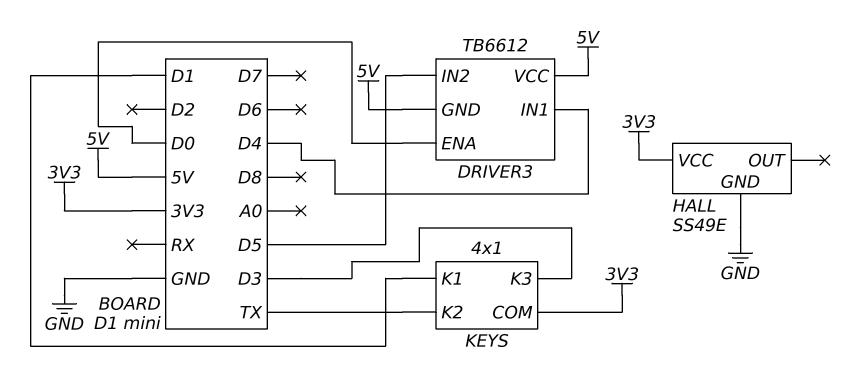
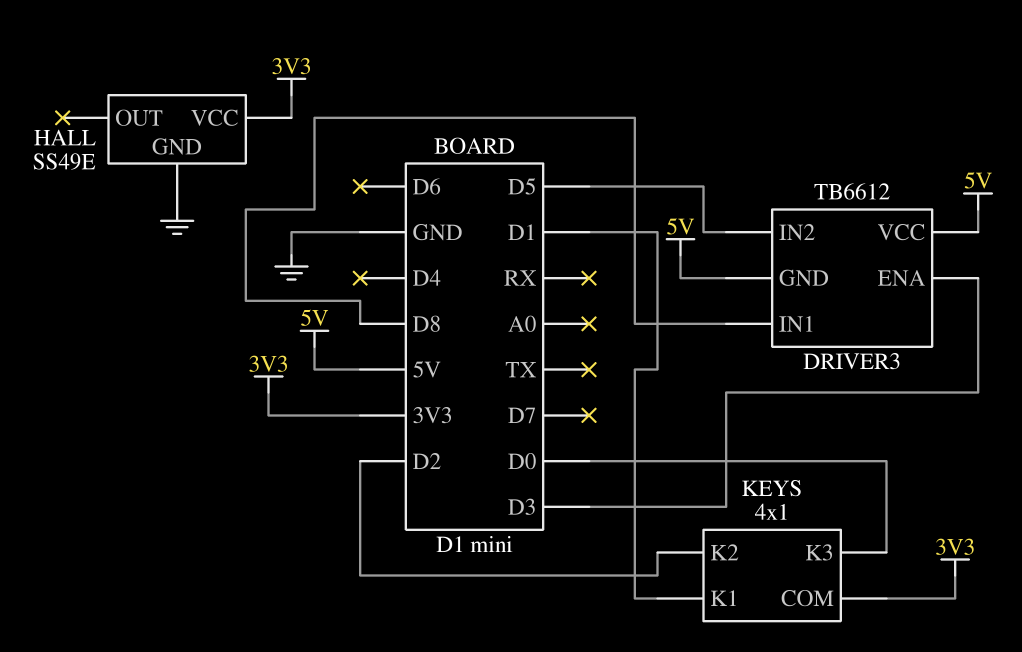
DRIVER3 pin ENA: D0 -> D3
DRIVER3 pin IN1: D4 -> D8
KEYS pin K2: TX -> D2
KEYS pin K3: D3 -> D0

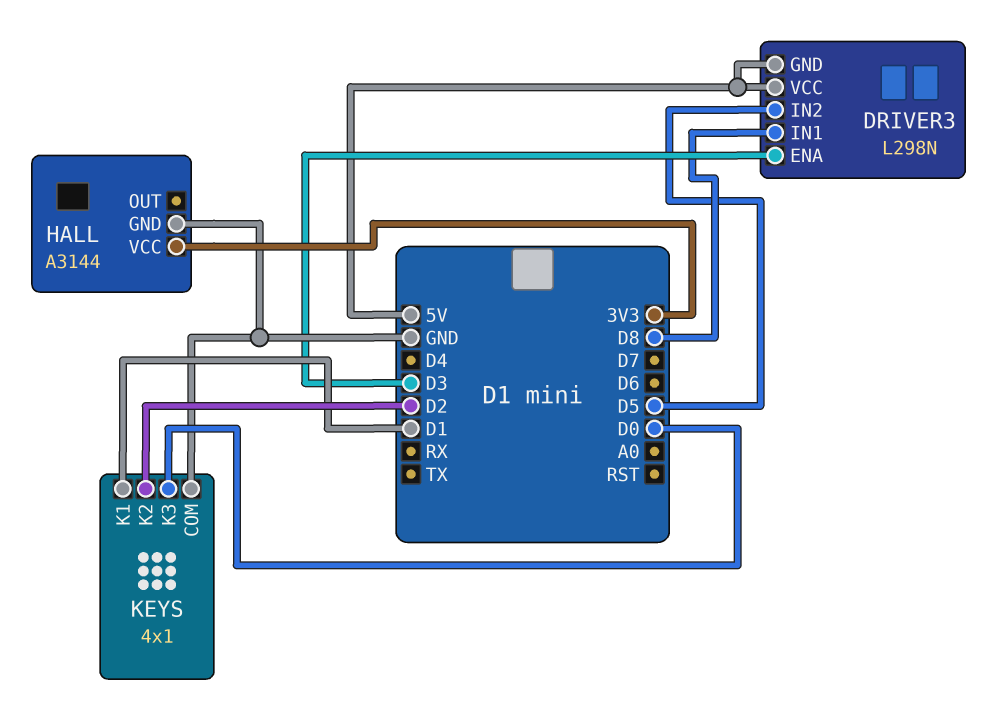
DRIVER3: TB6612 -> L298N
HALL: SS49E -> A3144
KEYS pin COM: 3V3 -> GND

